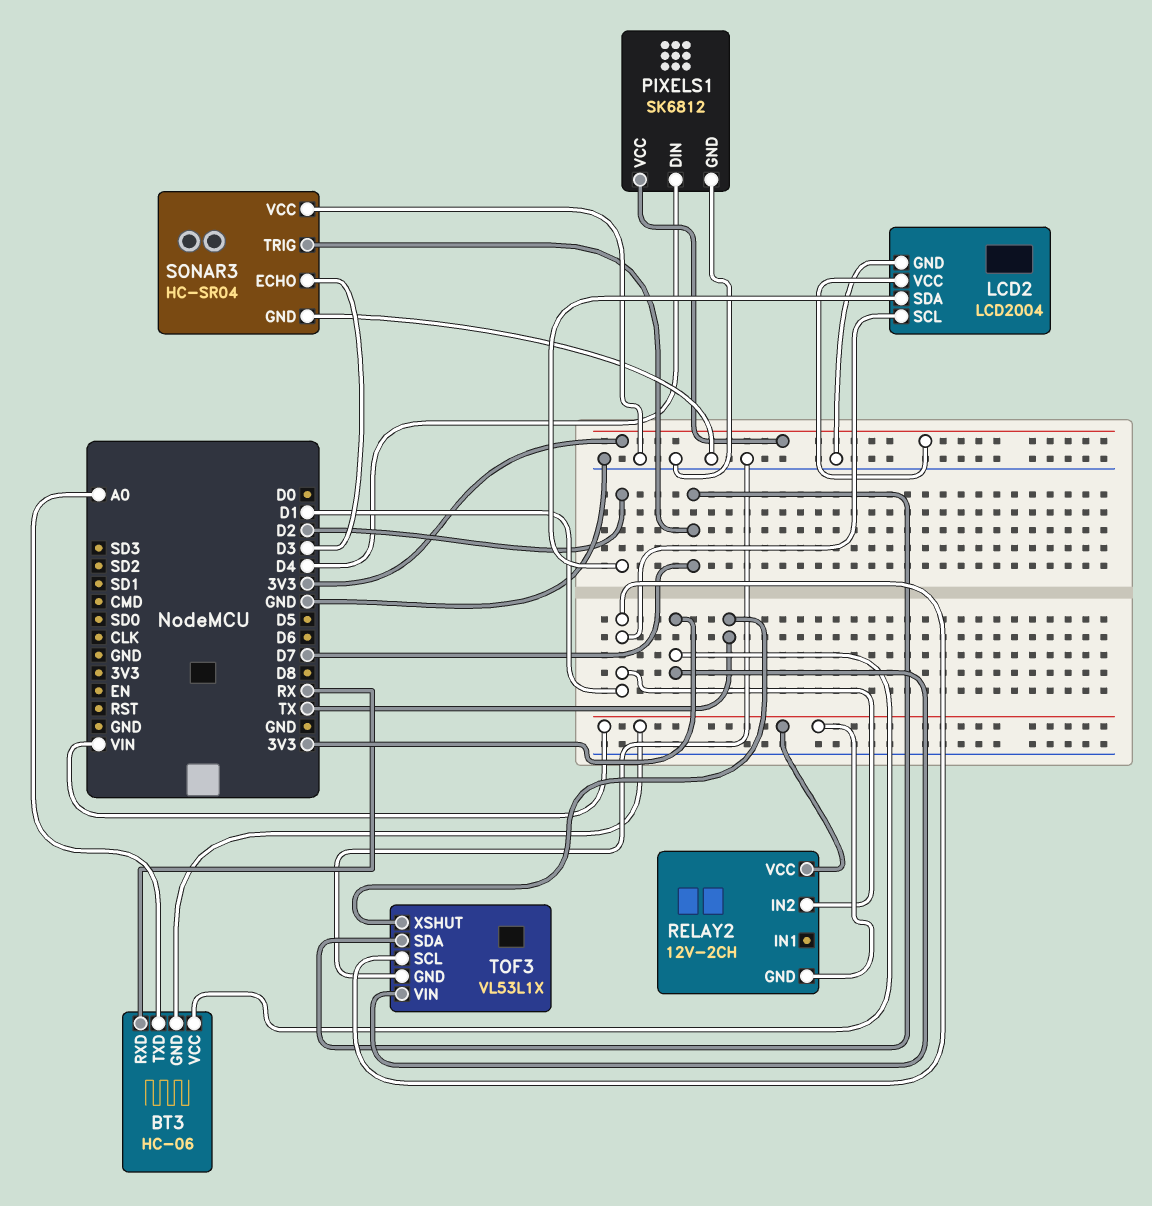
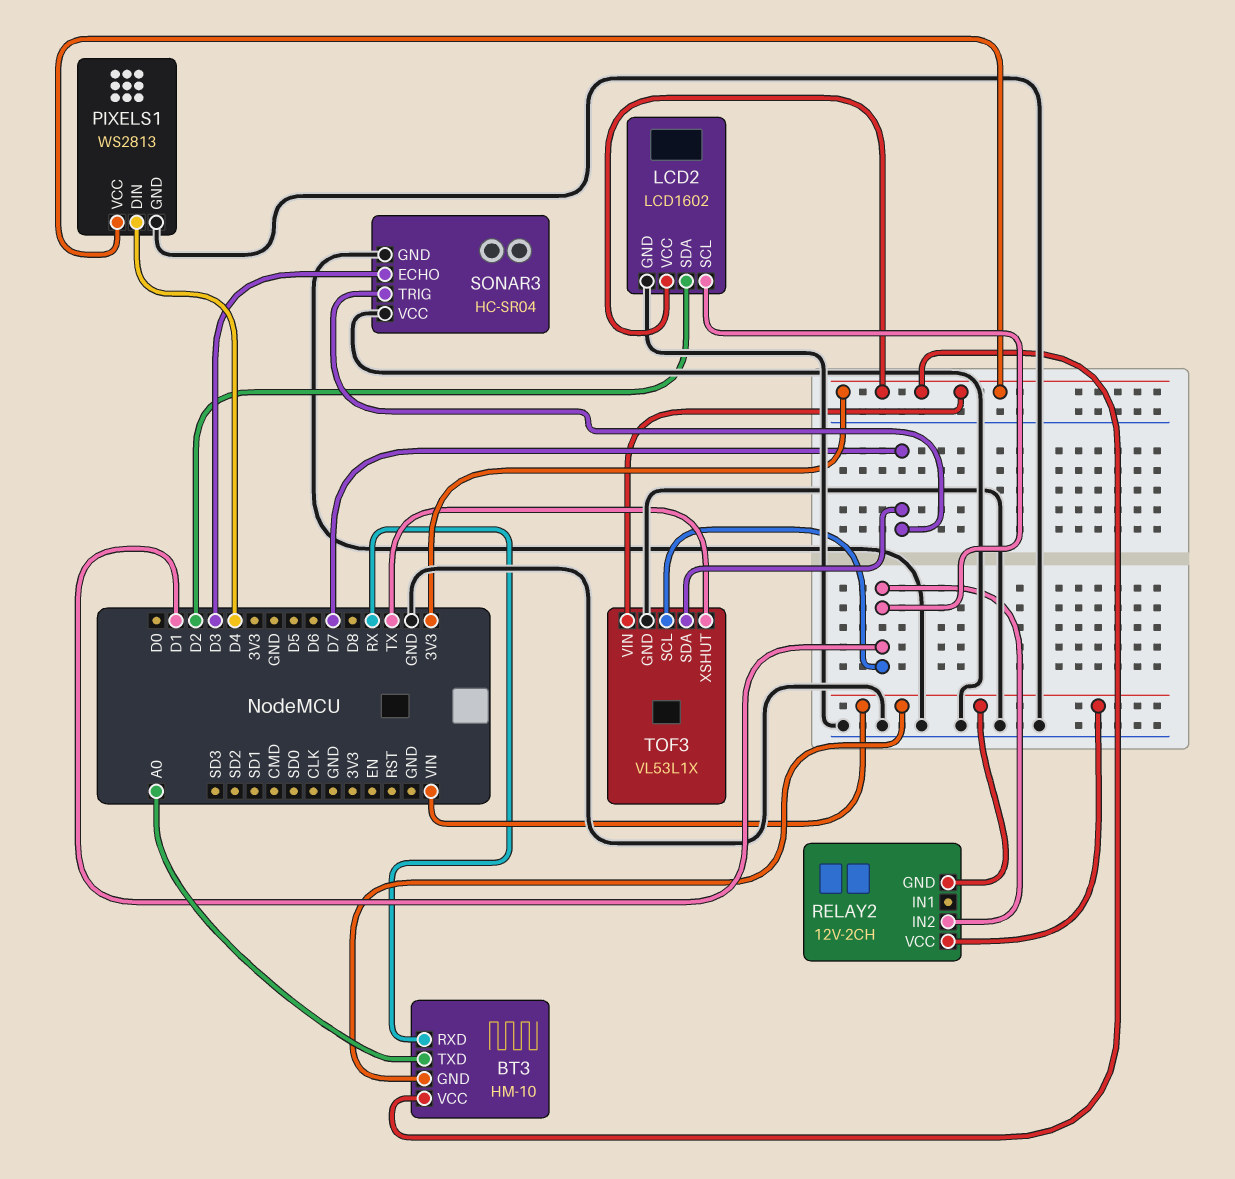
BT3: HC-06 -> HM-10
LCD2: LCD2004 -> LCD1602
PIXELS1: SK6812 -> WS2813

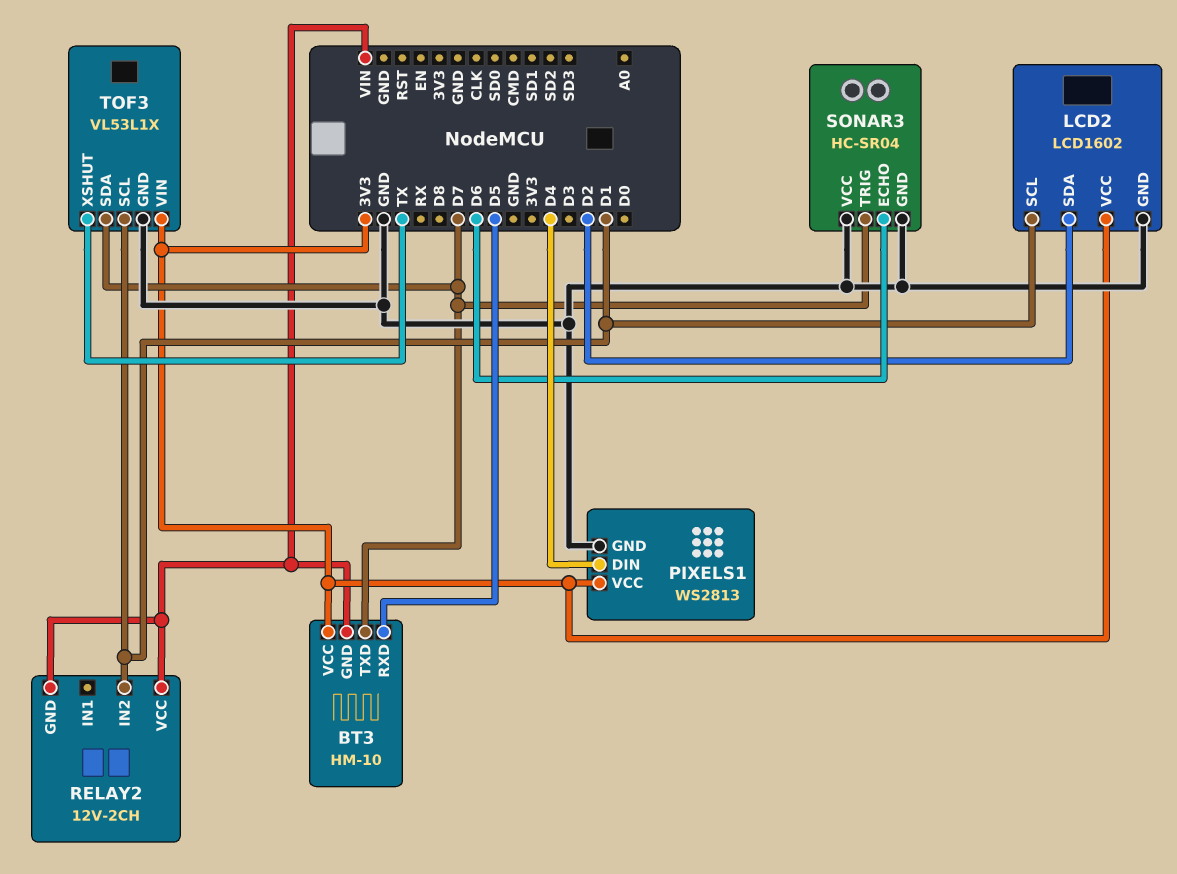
BT3 pin RXD: RX -> D5
BT3 pin TXD: A0 -> D7
SONAR3 pin ECHO: D3 -> D6

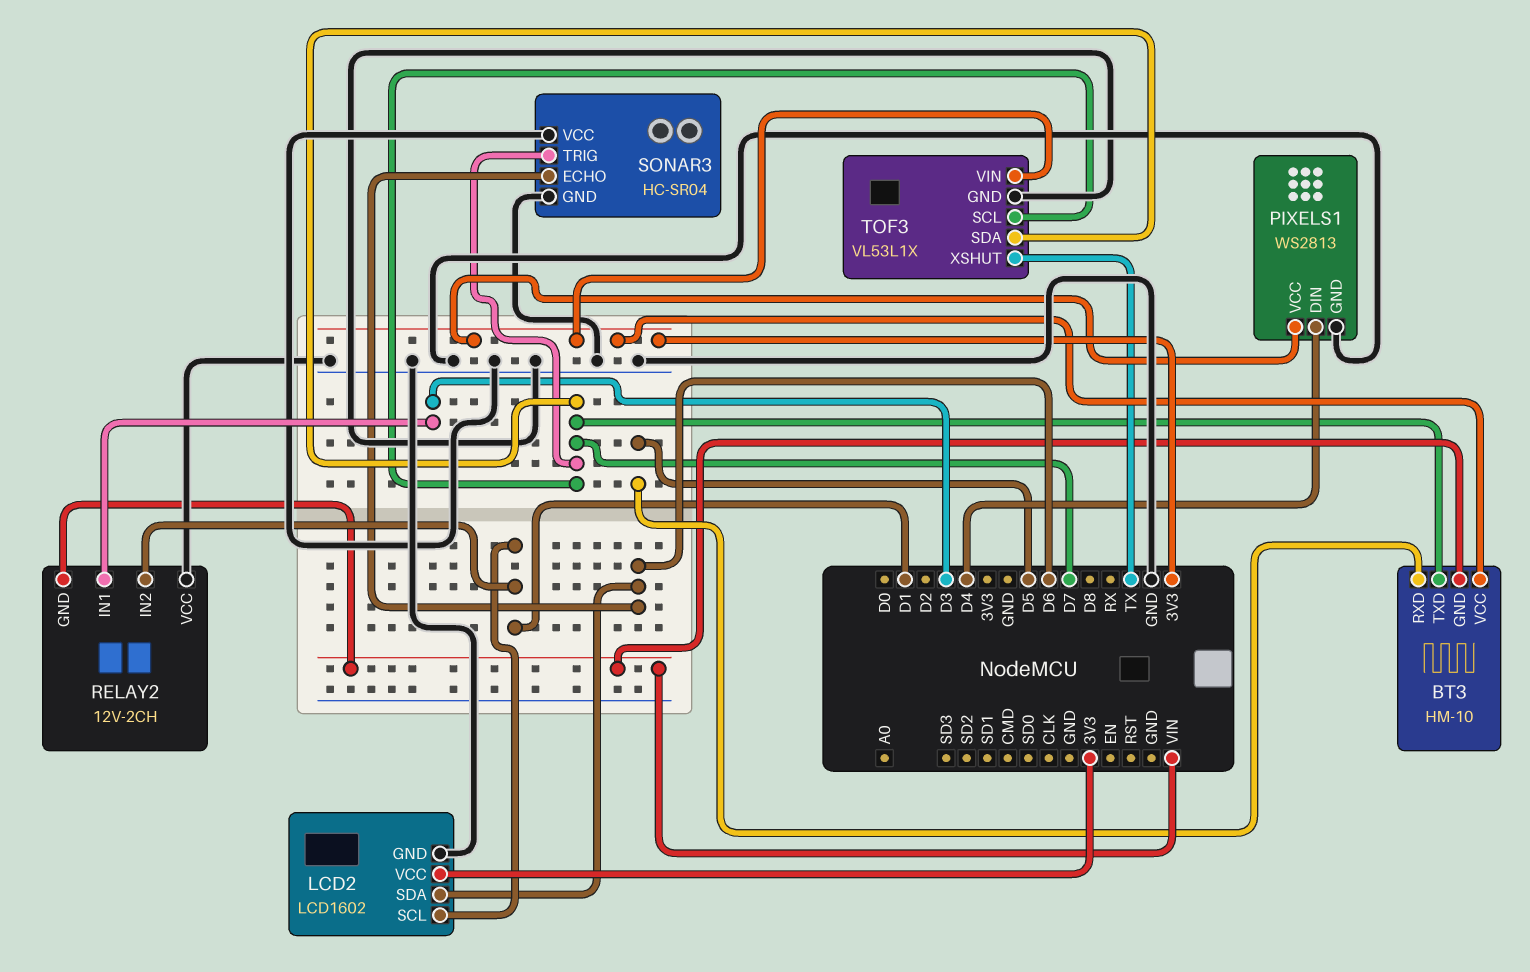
LCD2 pin SDA: D2 -> D6
RELAY2 pin IN1: none -> D3
RELAY2 pin VCC: VIN -> GND
TOF3 pin SCL: D1 -> D7

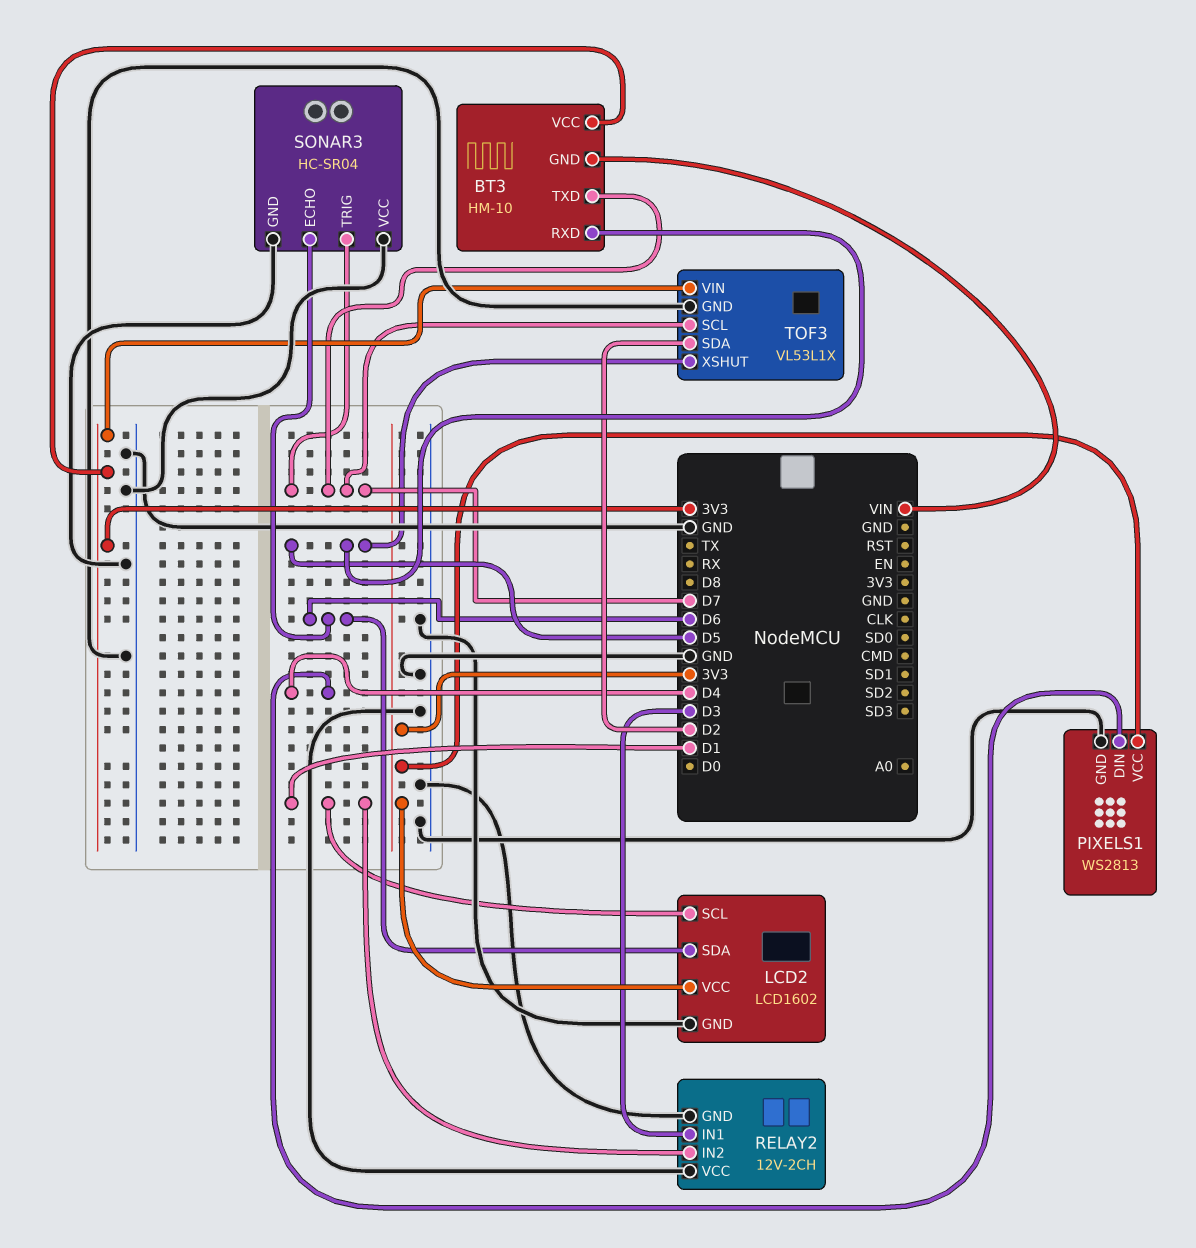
RELAY2 pin GND: VIN -> GND
TOF3 pin SDA: D7 -> D2
TOF3 pin XSHUT: TX -> D5

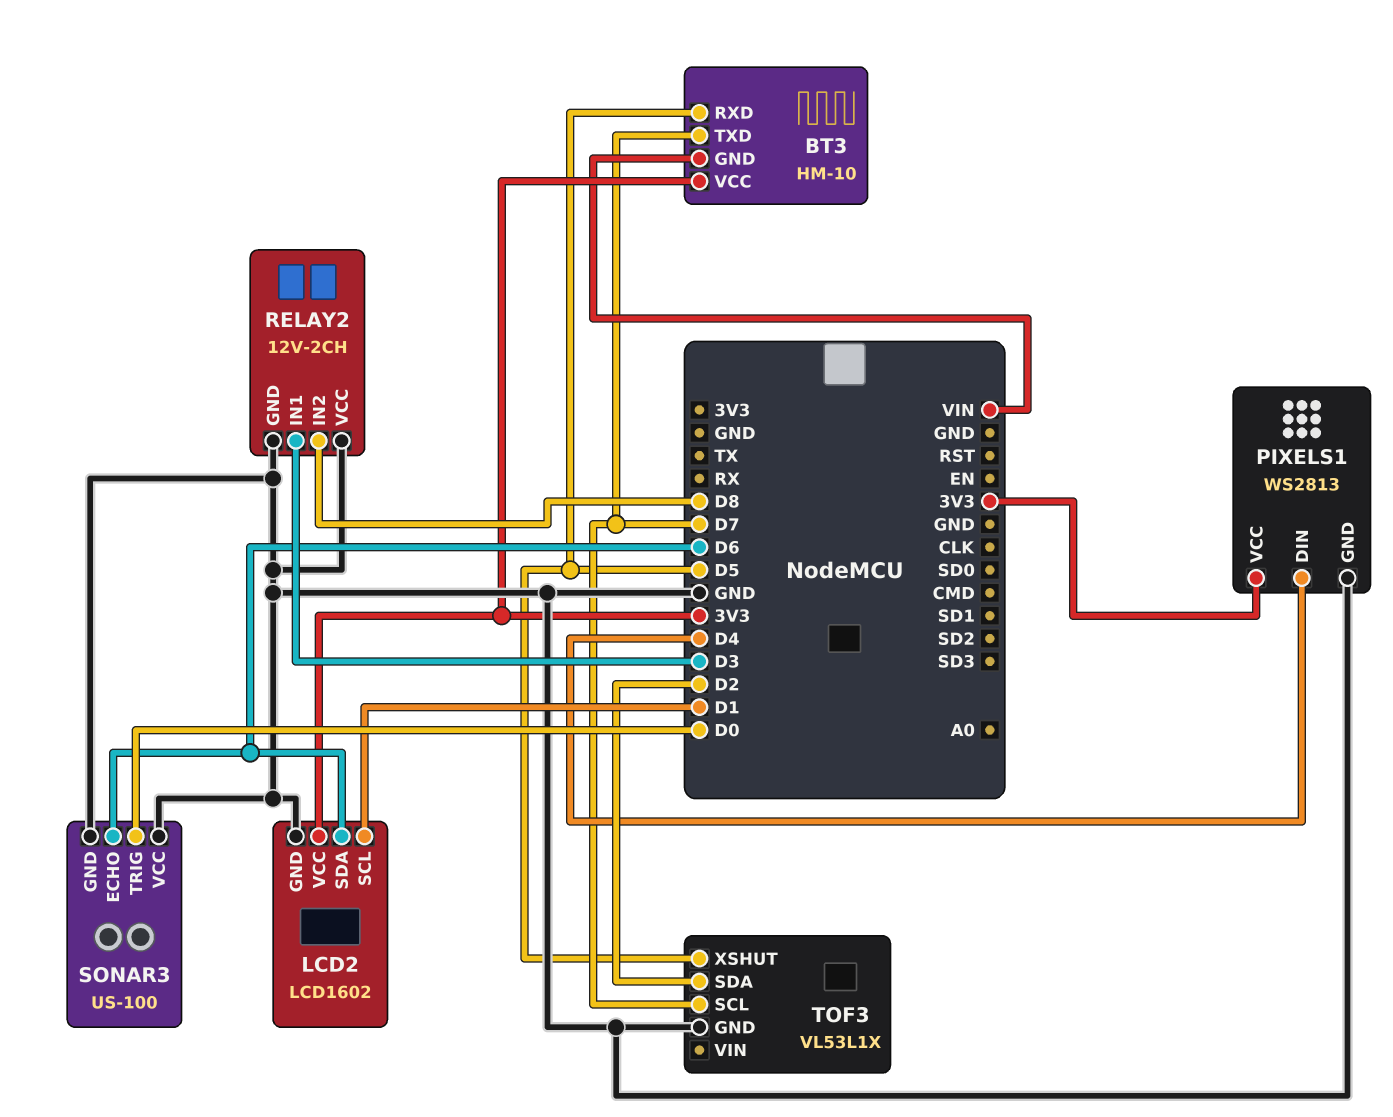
RELAY2 pin IN2: D1 -> D8
SONAR3: HC-SR04 -> US-100
SONAR3 pin TRIG: D7 -> D0
TOF3 pin VIN: 3V3 -> none

